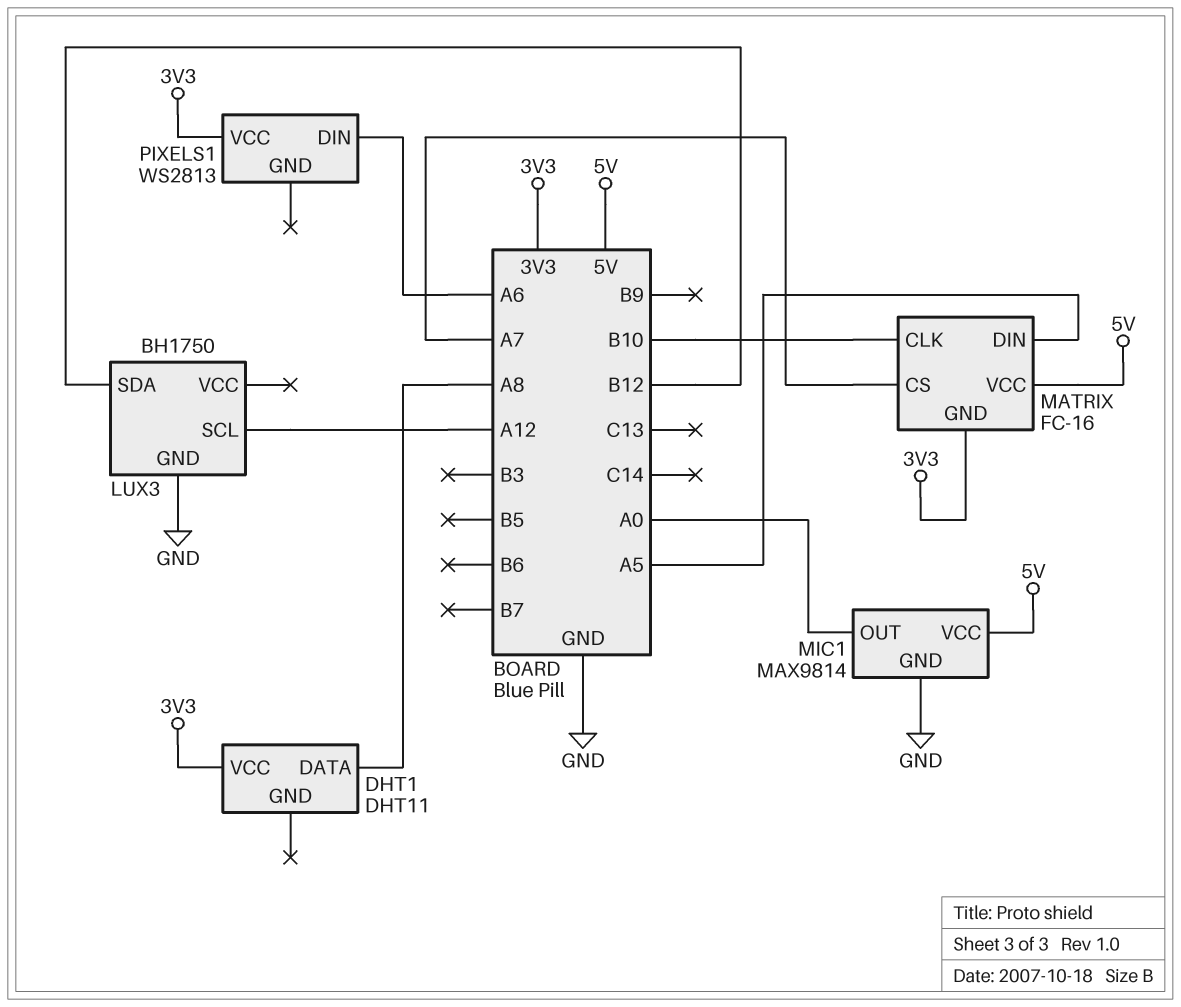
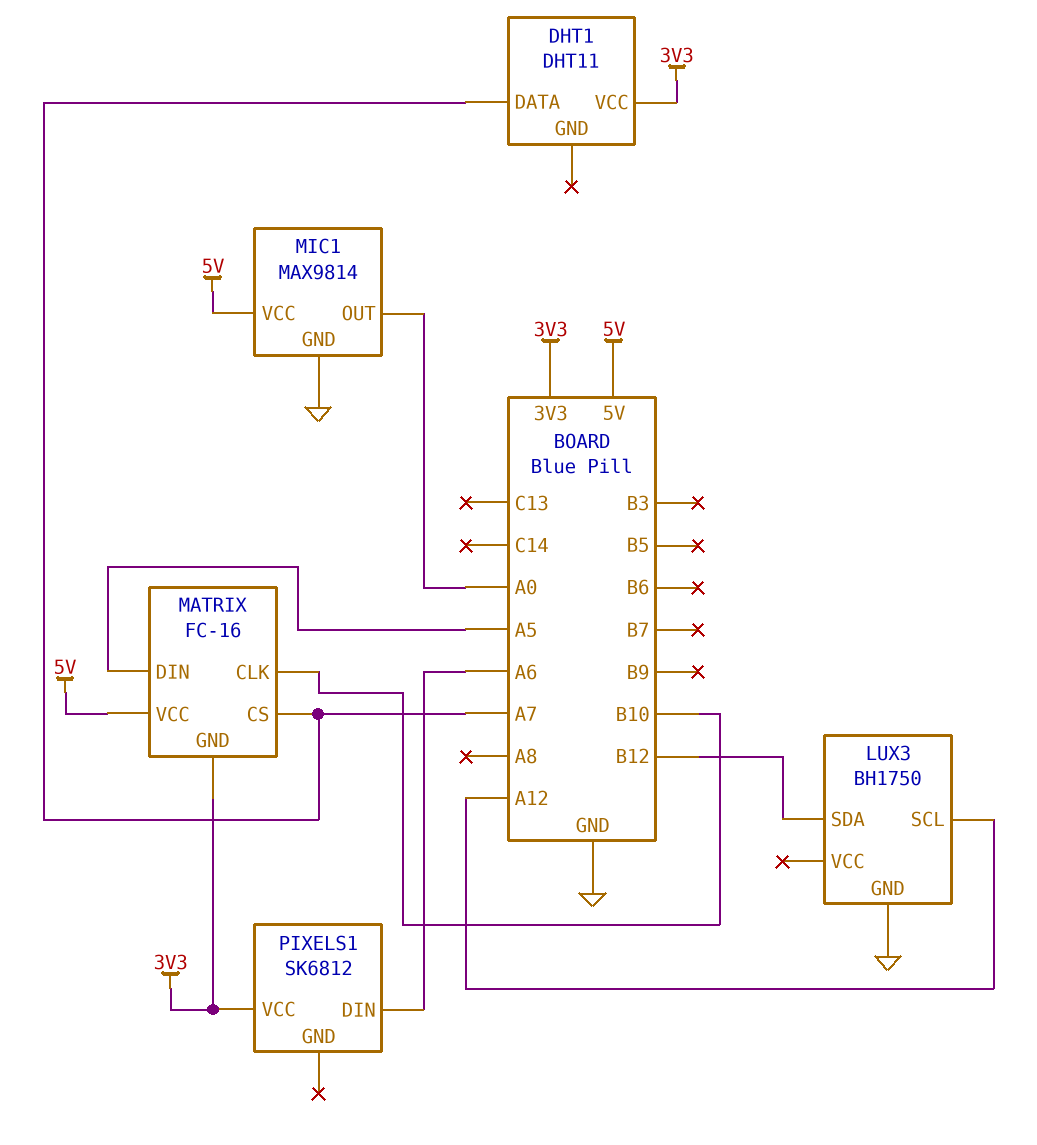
DHT1 pin DATA: A8 -> A7
PIXELS1: WS2813 -> SK6812

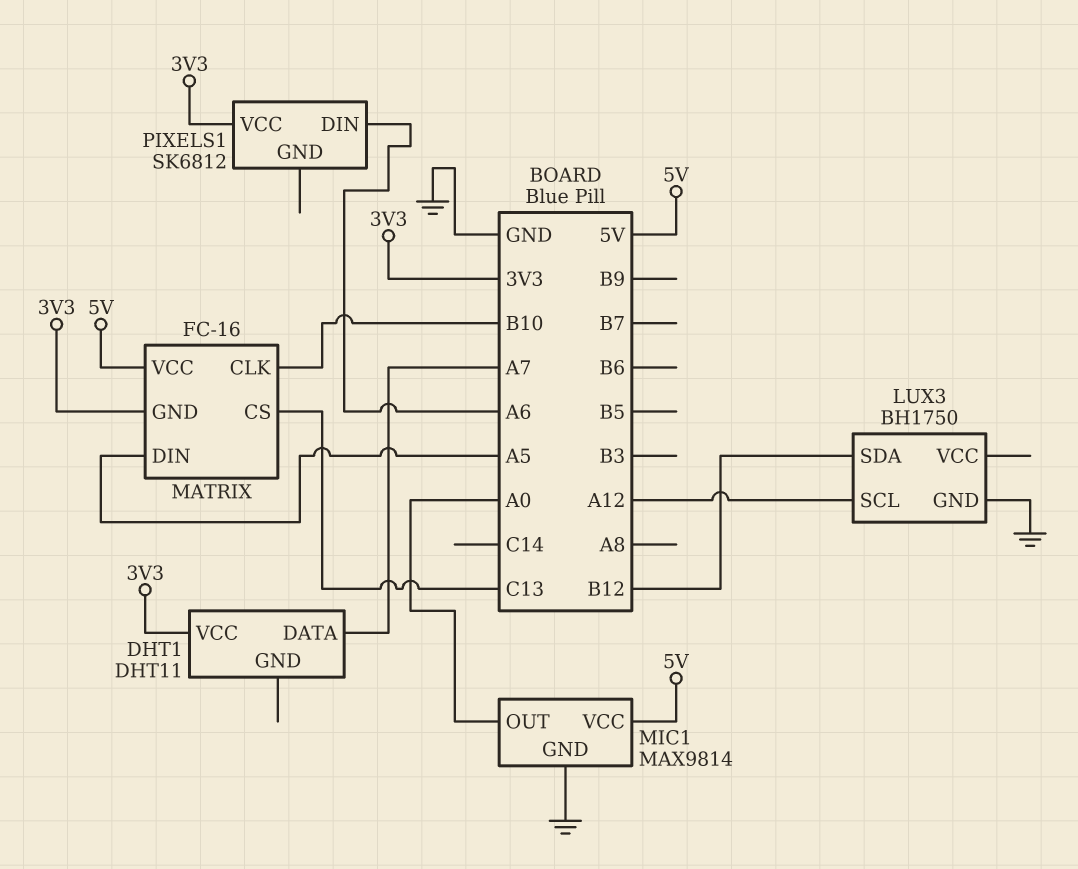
MATRIX pin CS: A7 -> C13

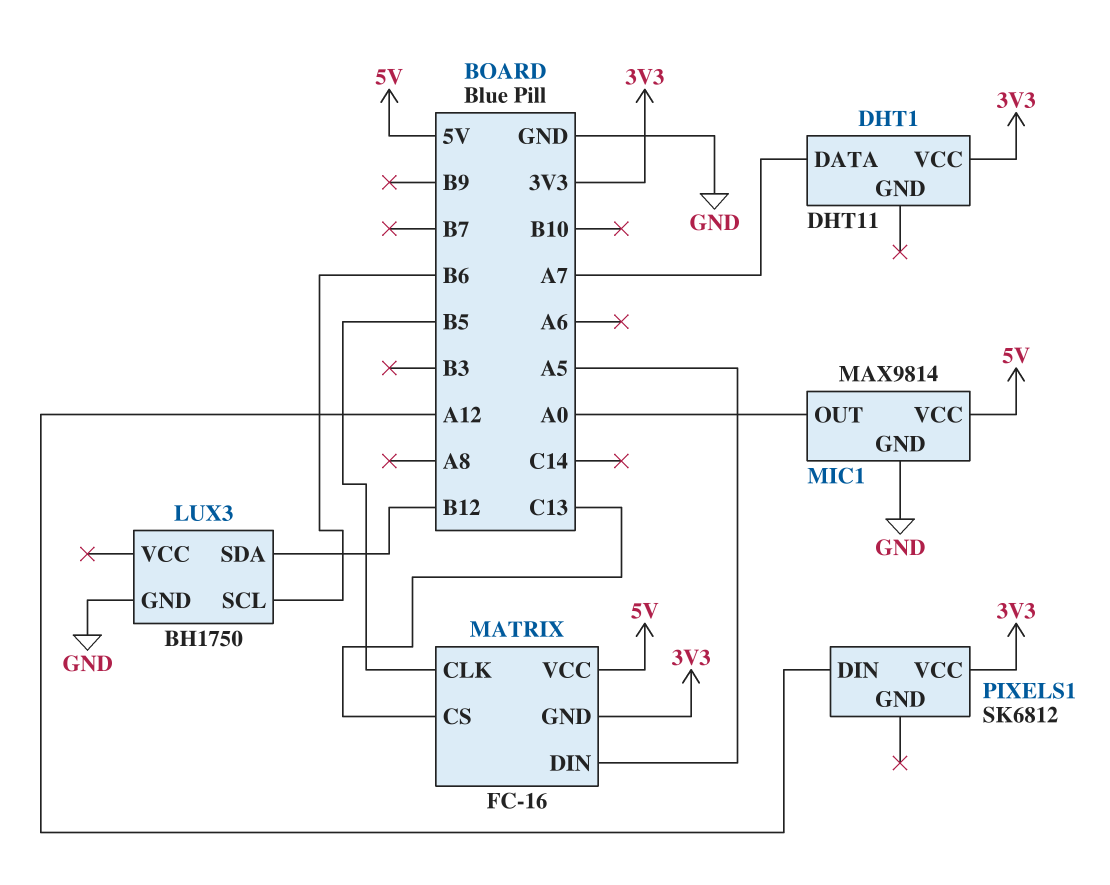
LUX3 pin SCL: A12 -> B6
MATRIX pin CLK: B10 -> B5
PIXELS1 pin DIN: A6 -> A12

